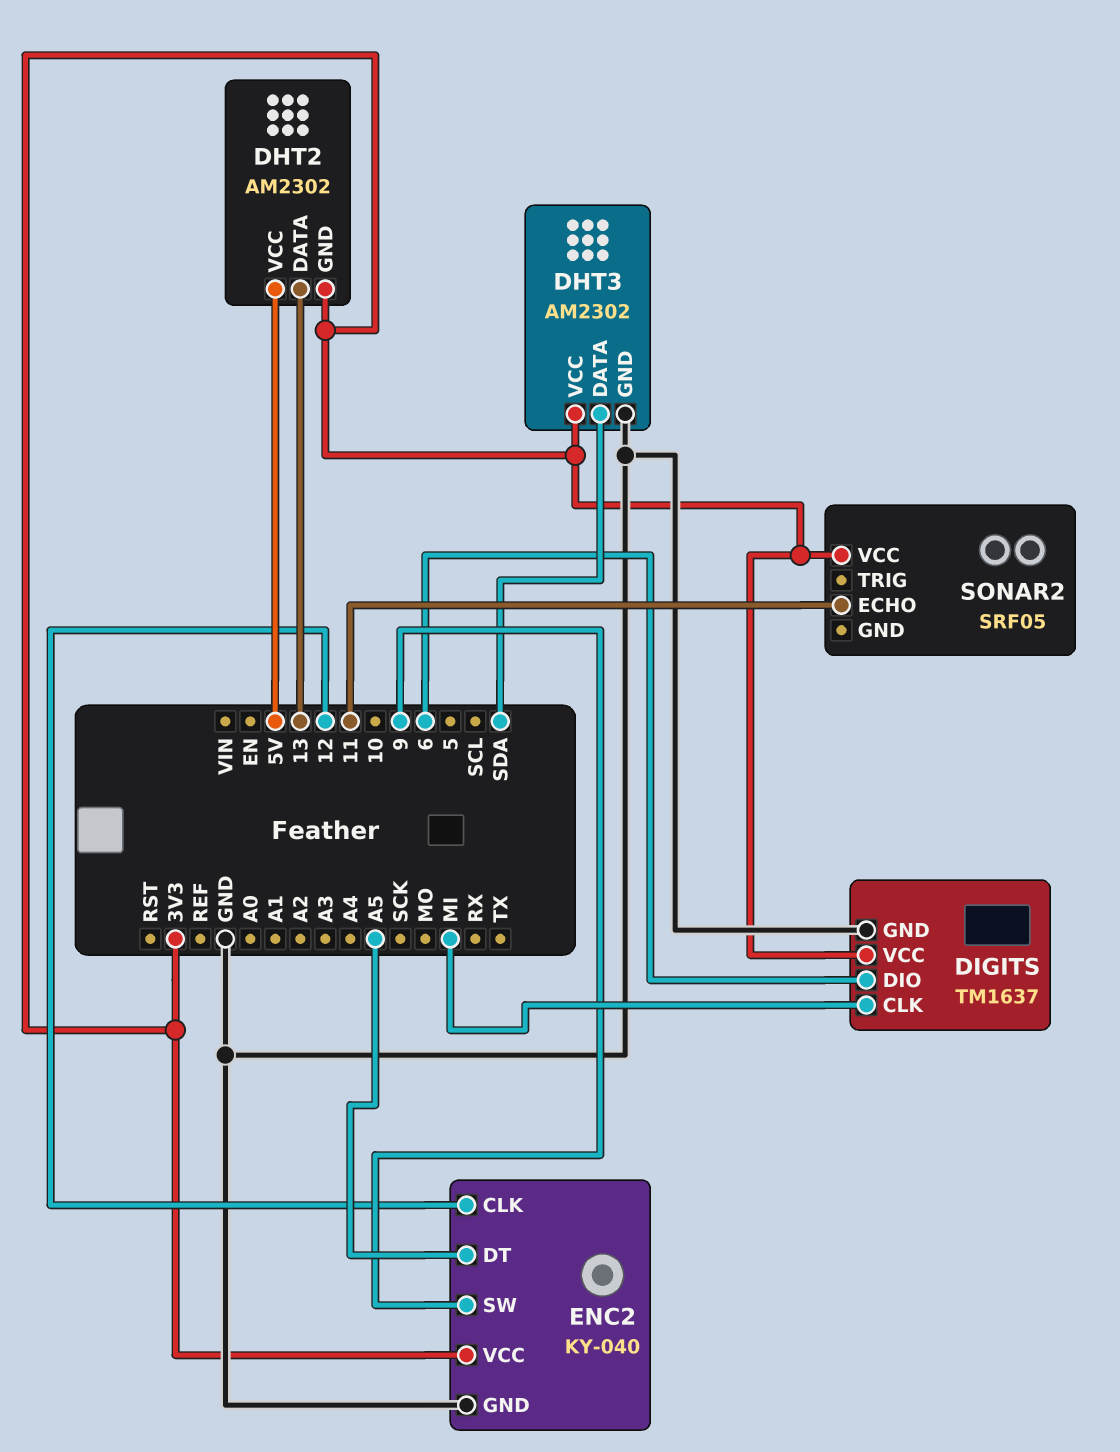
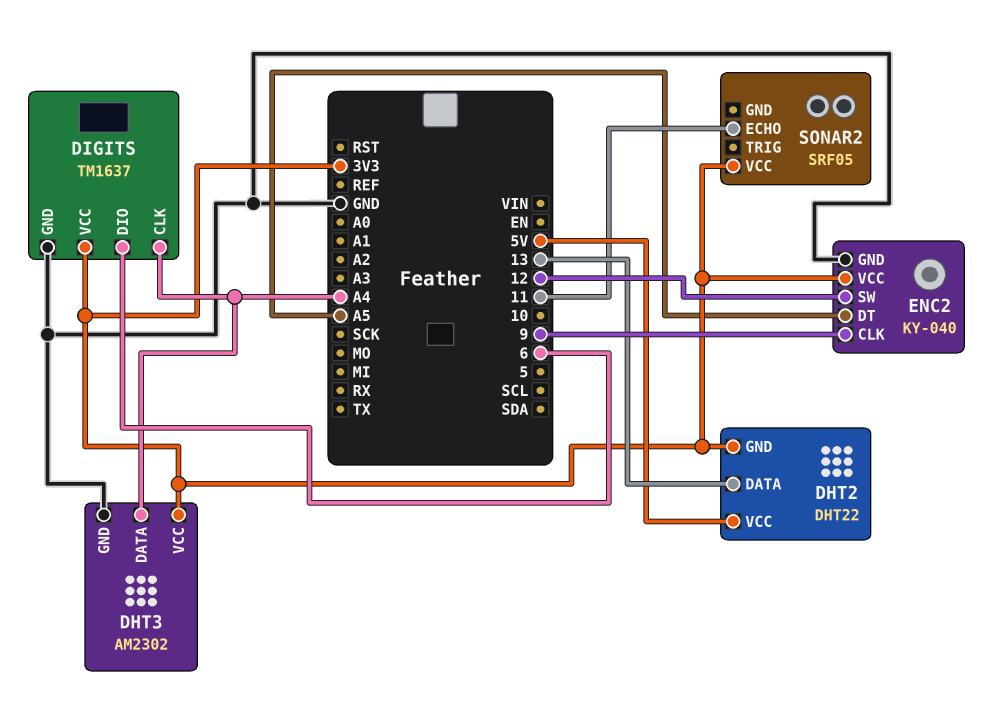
DHT2: AM2302 -> DHT22
DHT3 pin DATA: SDA -> A4
DIGITS pin CLK: MI -> A4
ENC2 pin CLK: 12 -> 9
ENC2 pin SW: 9 -> 12

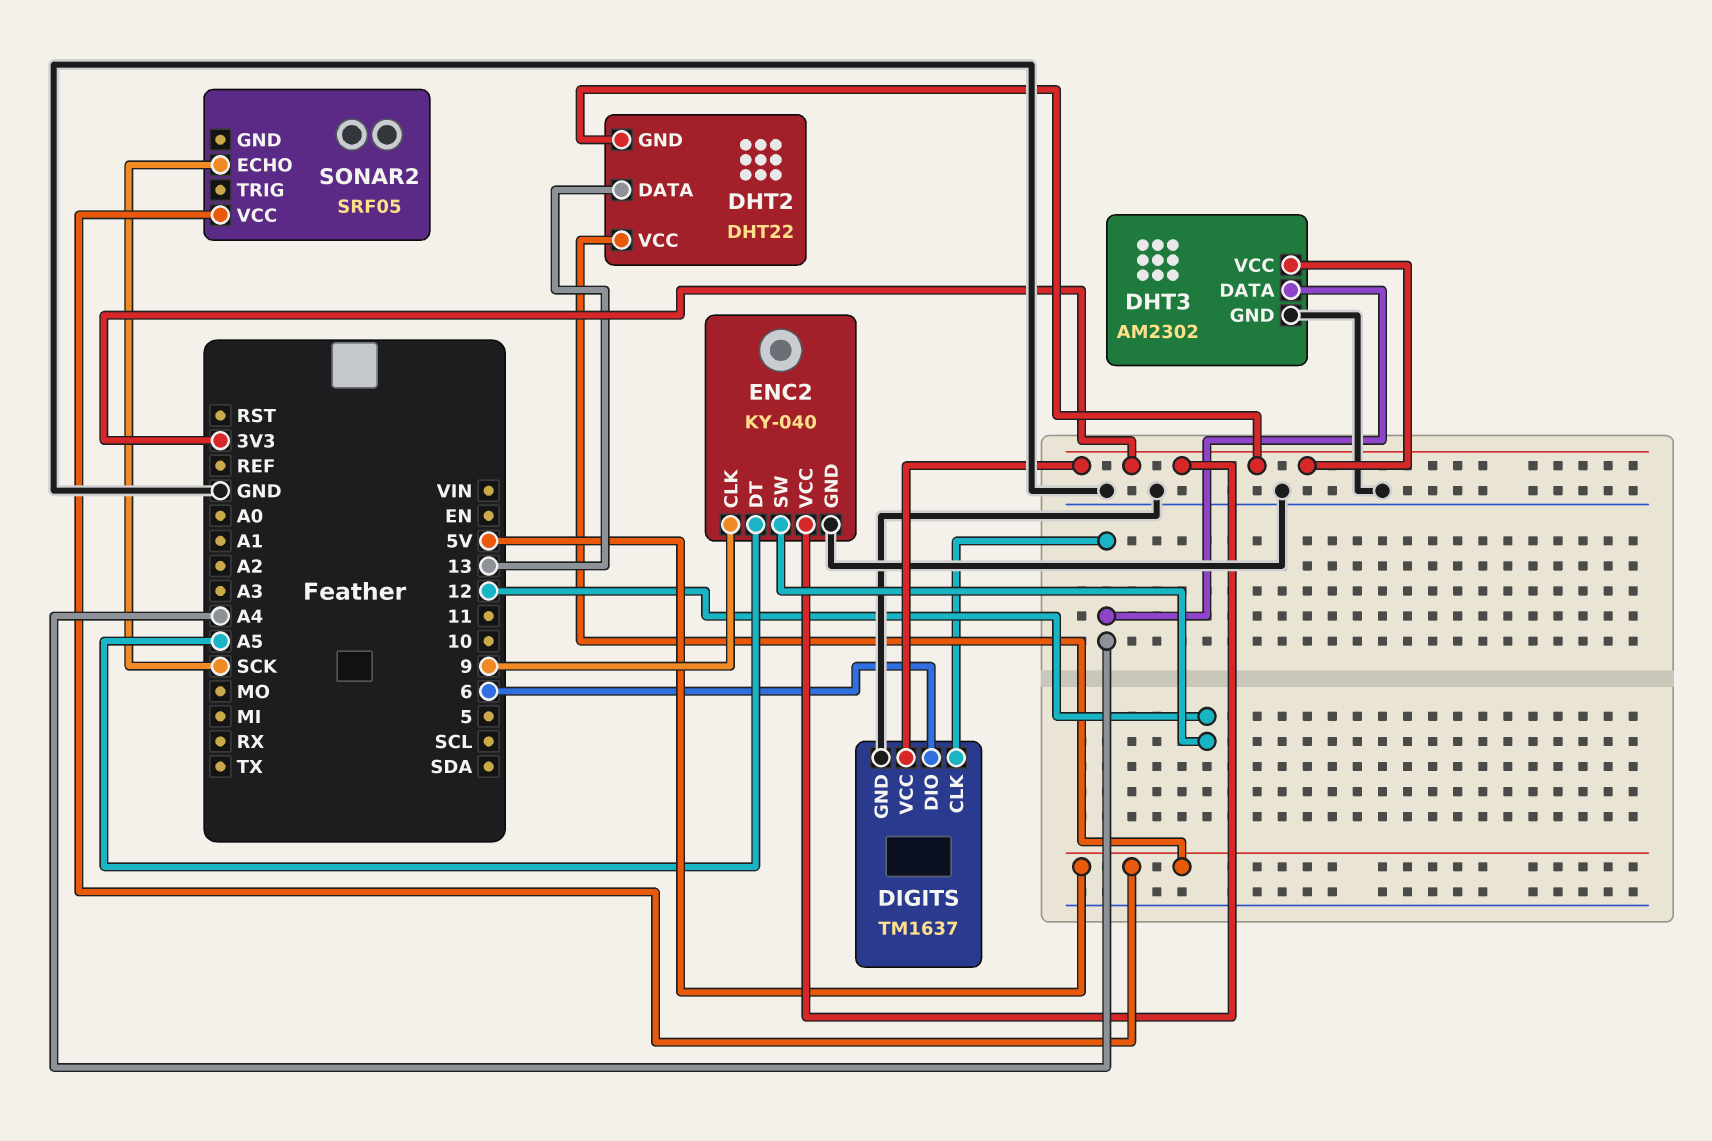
SONAR2 pin ECHO: 11 -> SCK
SONAR2 pin VCC: 3V3 -> 5V

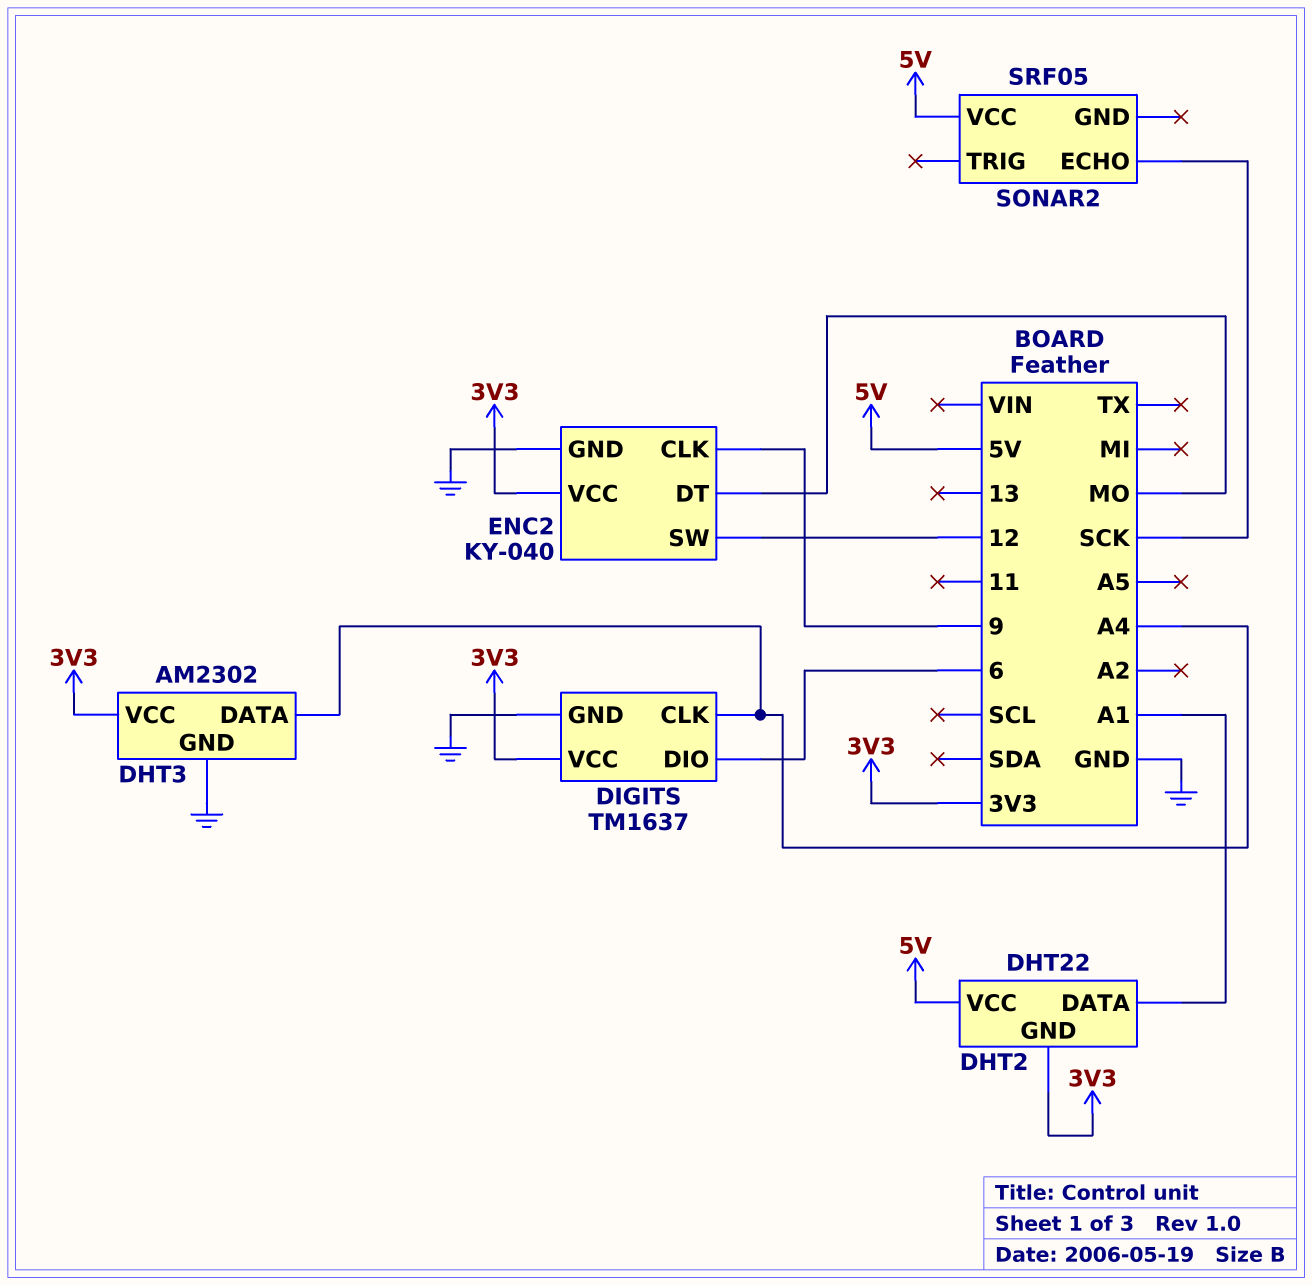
DHT2 pin DATA: 13 -> A1
ENC2 pin DT: A5 -> MO

